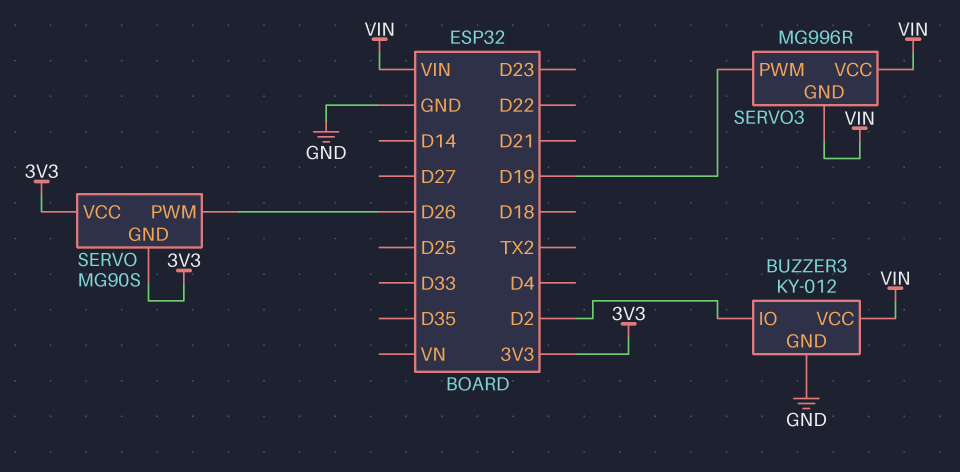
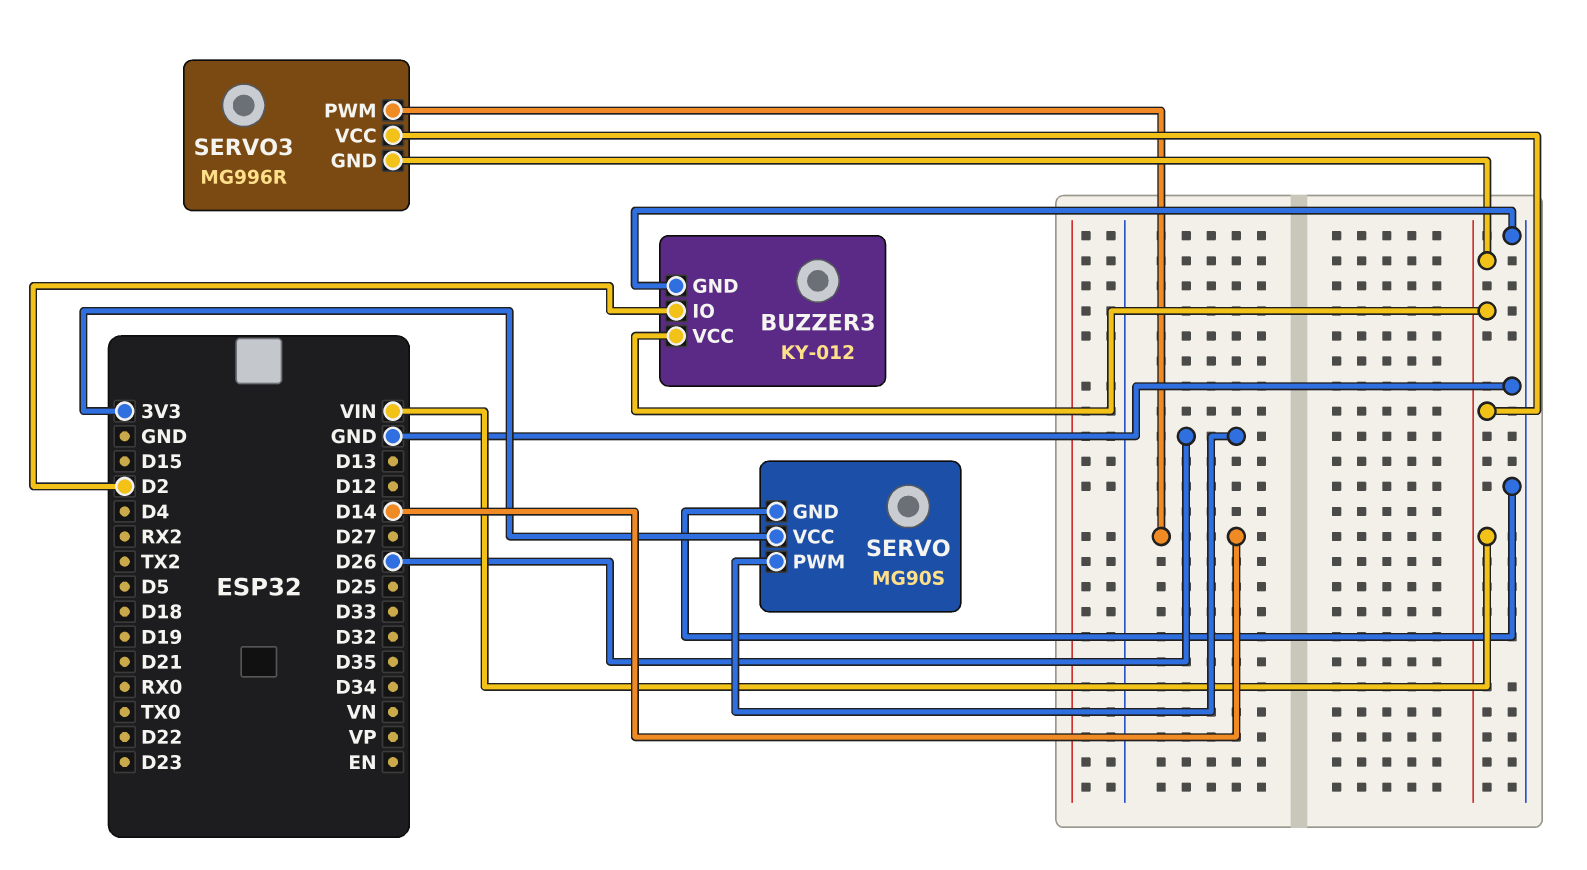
SERVO pin GND: 3V3 -> GND
SERVO3 pin PWM: D19 -> D14

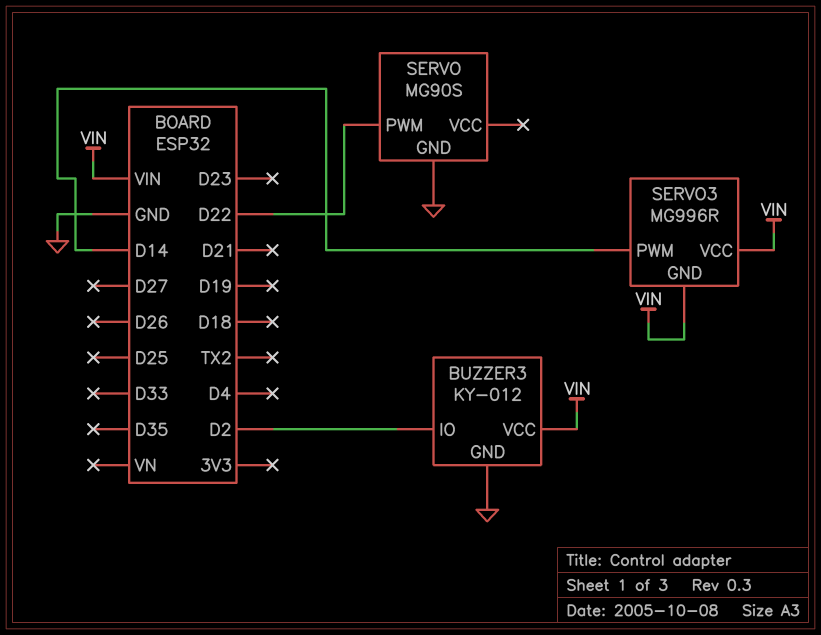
SERVO pin PWM: D26 -> D22
SERVO pin VCC: 3V3 -> none

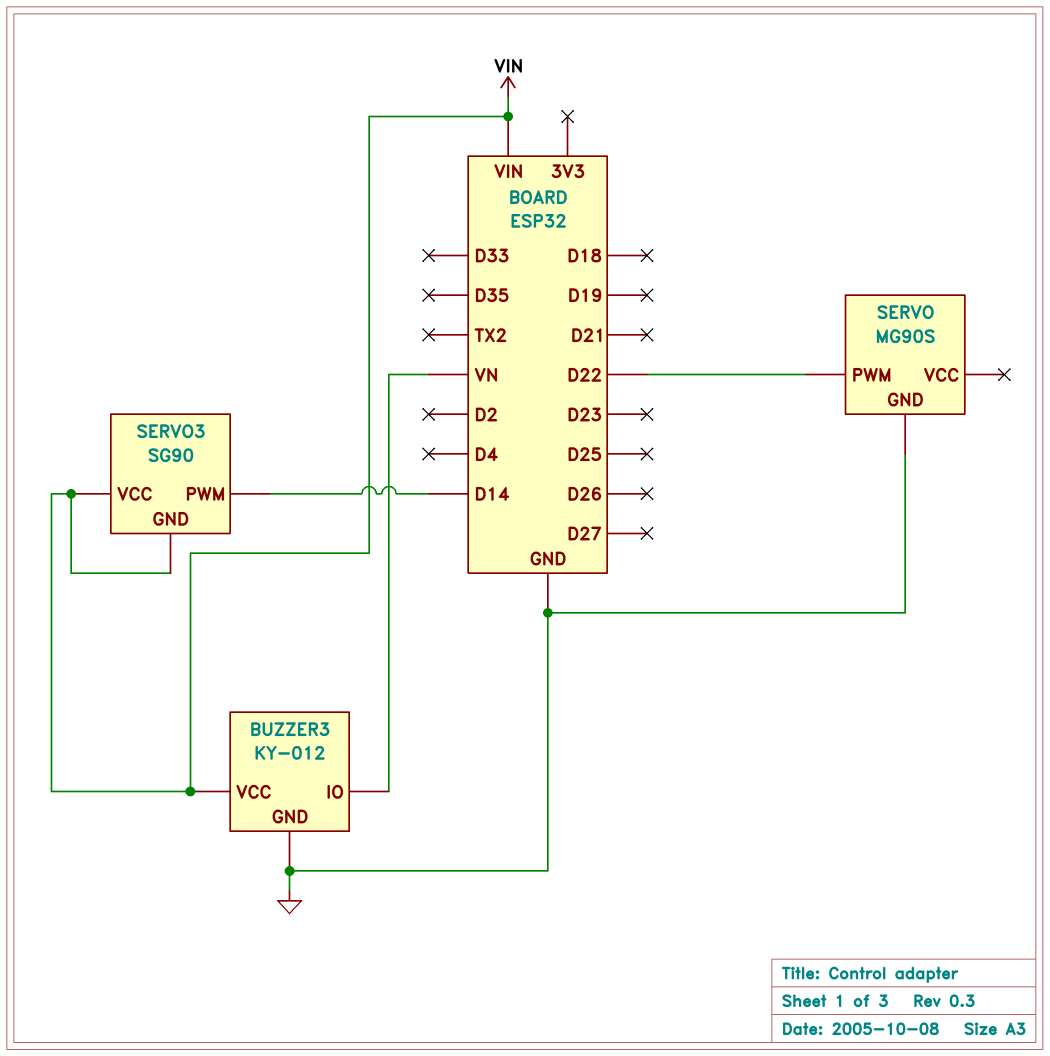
BUZZER3 pin IO: D2 -> VN
SERVO3: MG996R -> SG90

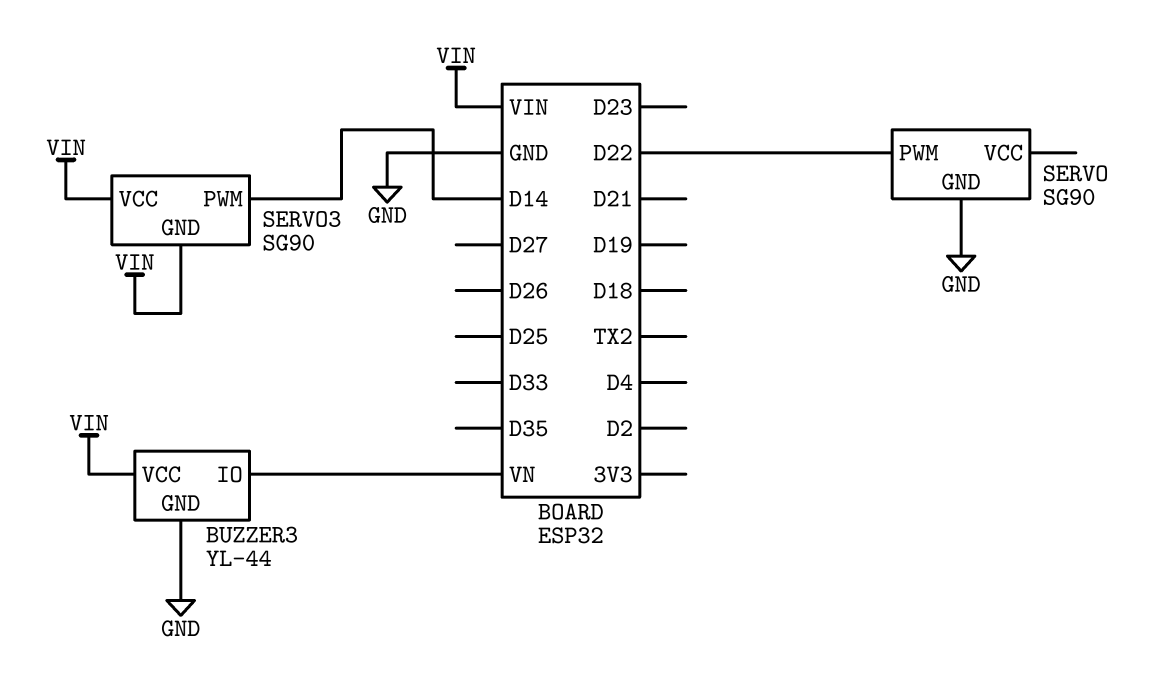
BUZZER3: KY-012 -> YL-44
SERVO: MG90S -> SG90

